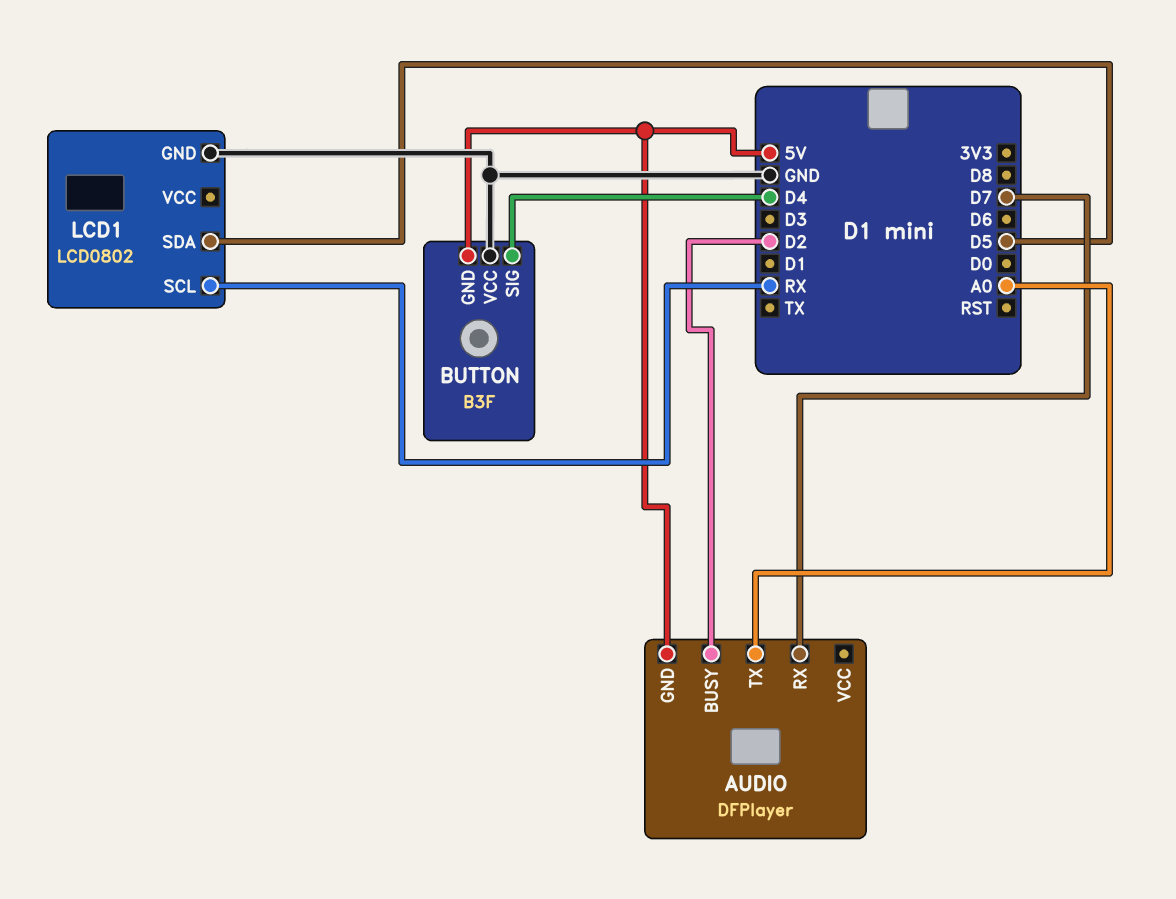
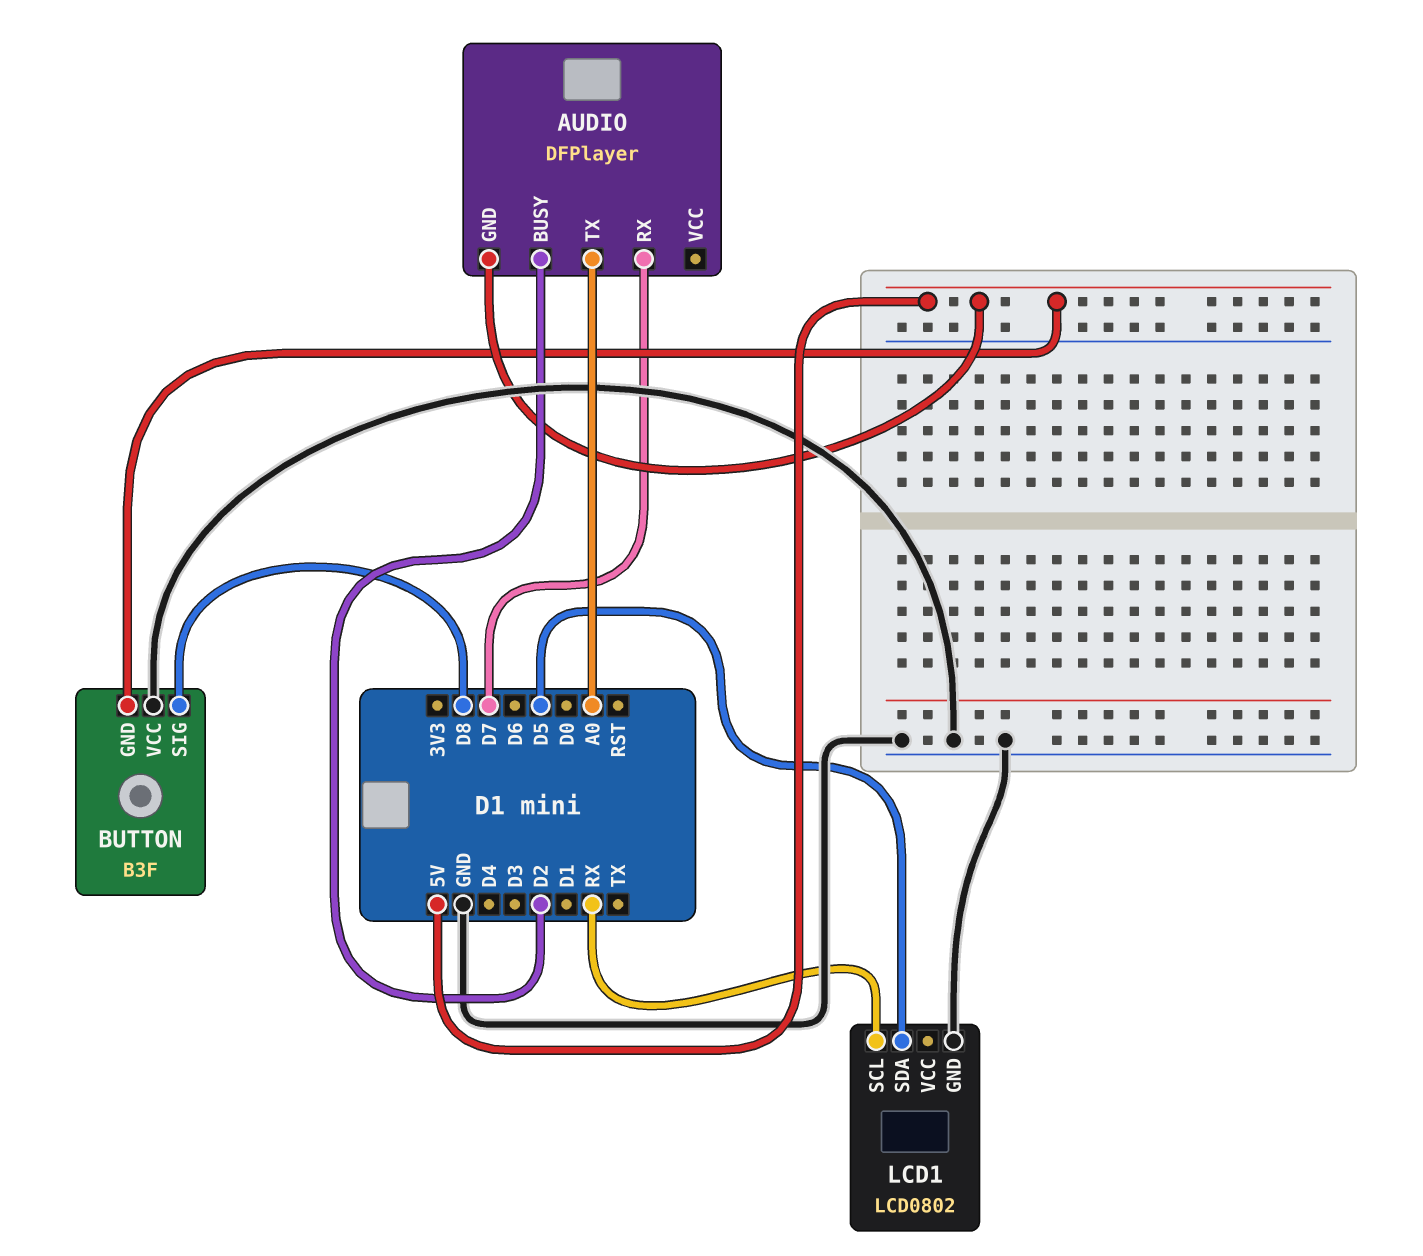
BUTTON pin SIG: D4 -> D8

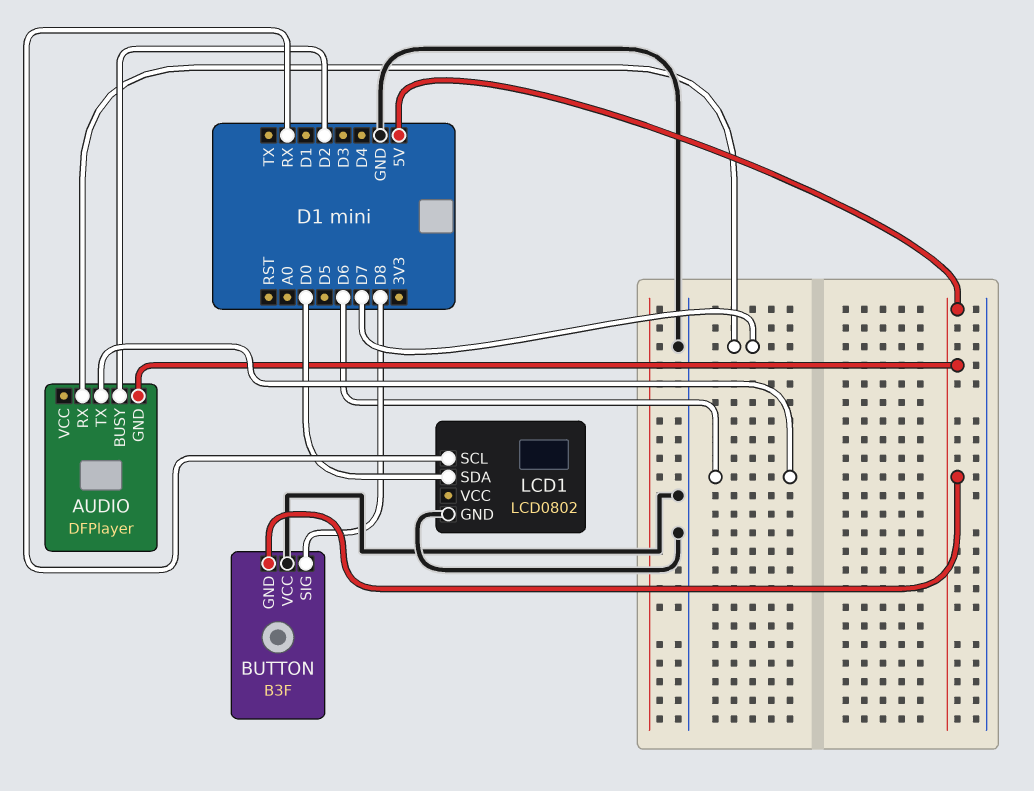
AUDIO pin TX: A0 -> D6
LCD1 pin SDA: D5 -> D0

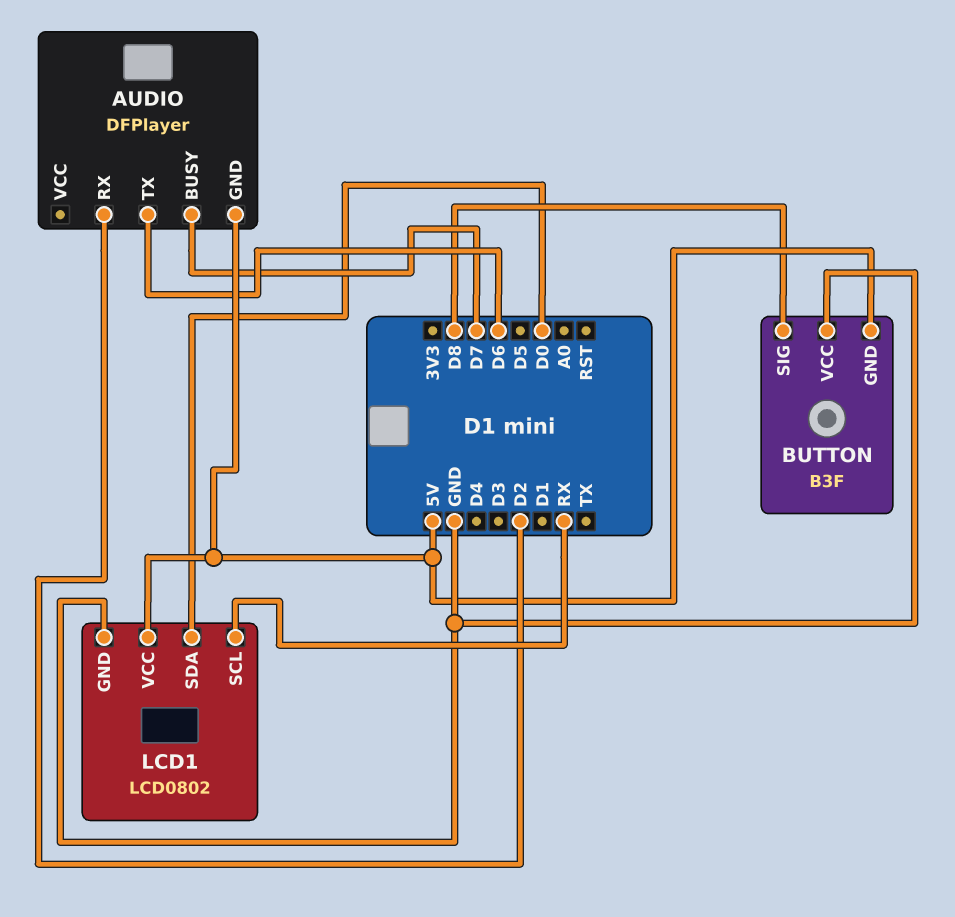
AUDIO pin BUSY: D2 -> D7
AUDIO pin RX: D7 -> D2
LCD1 pin VCC: none -> 5V

